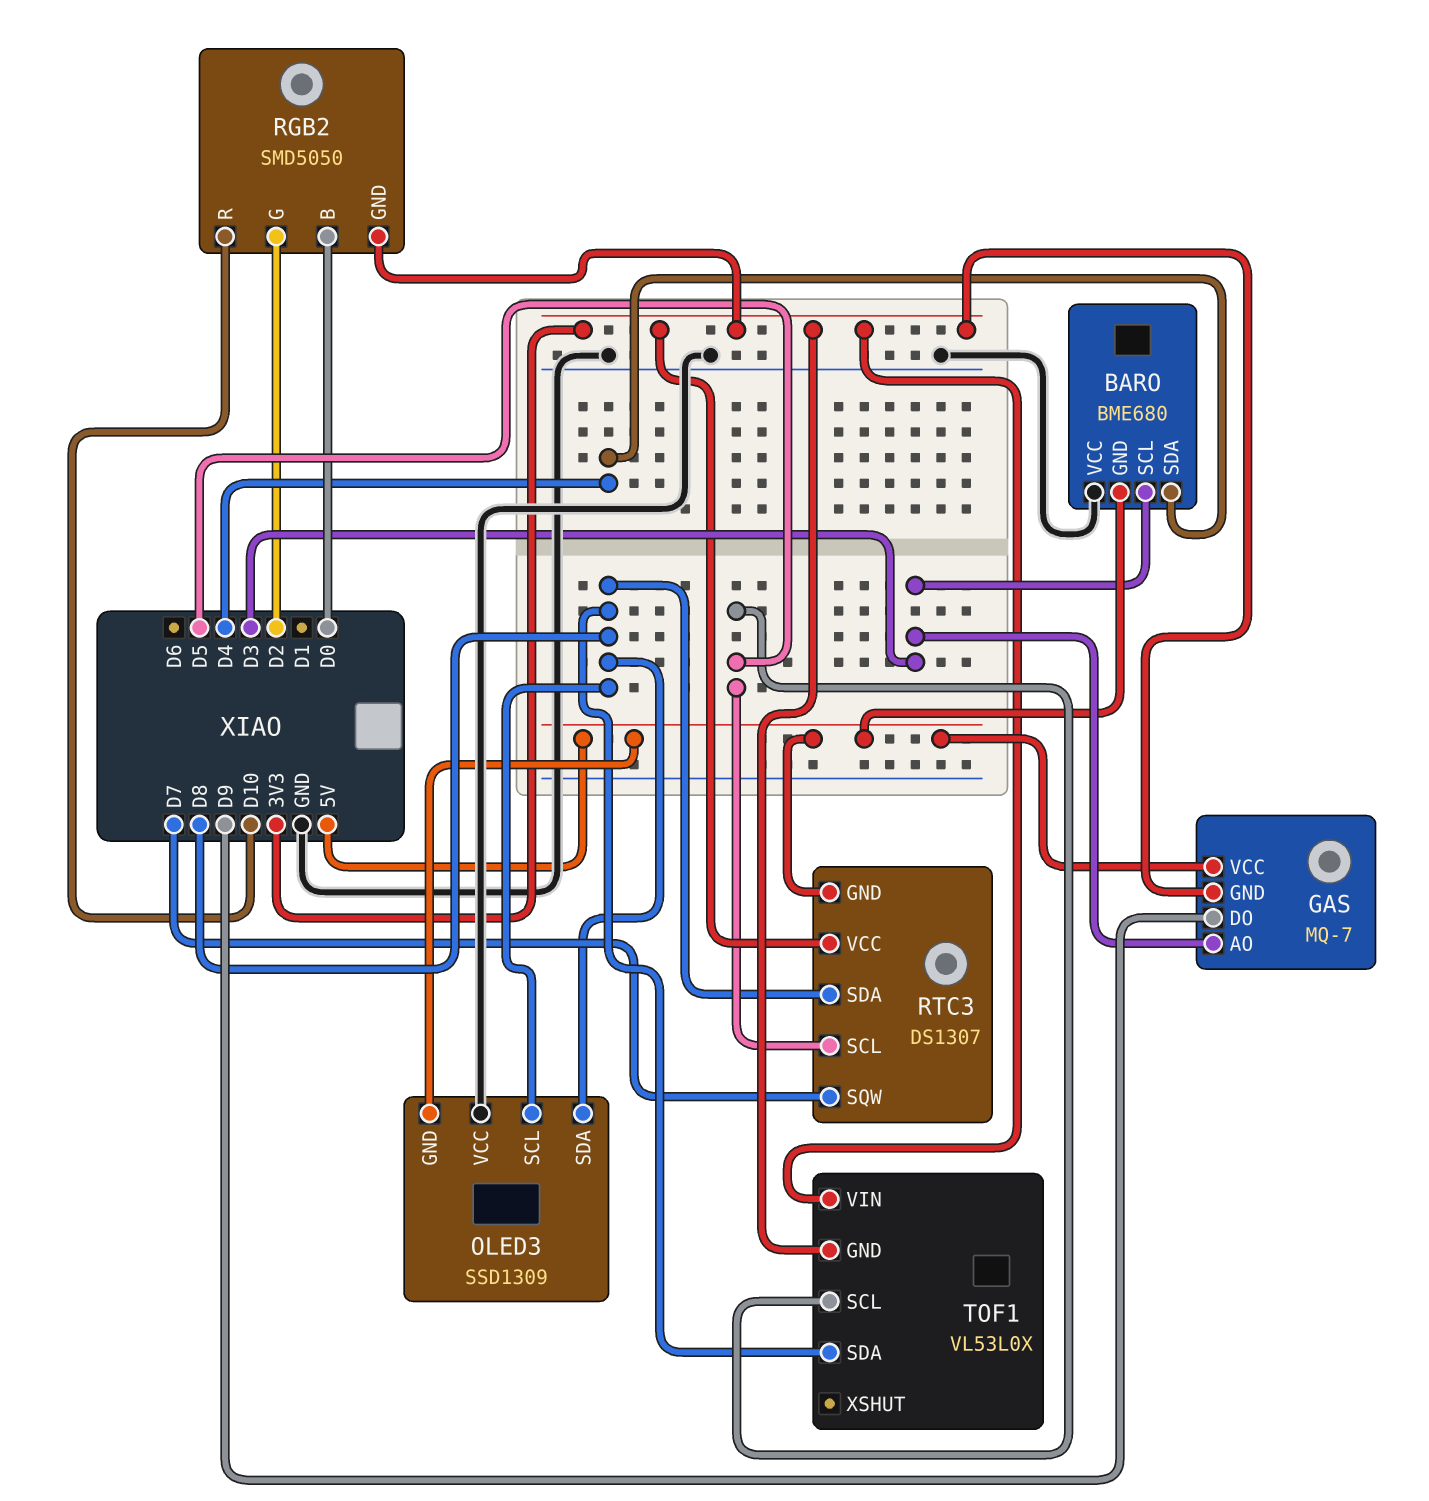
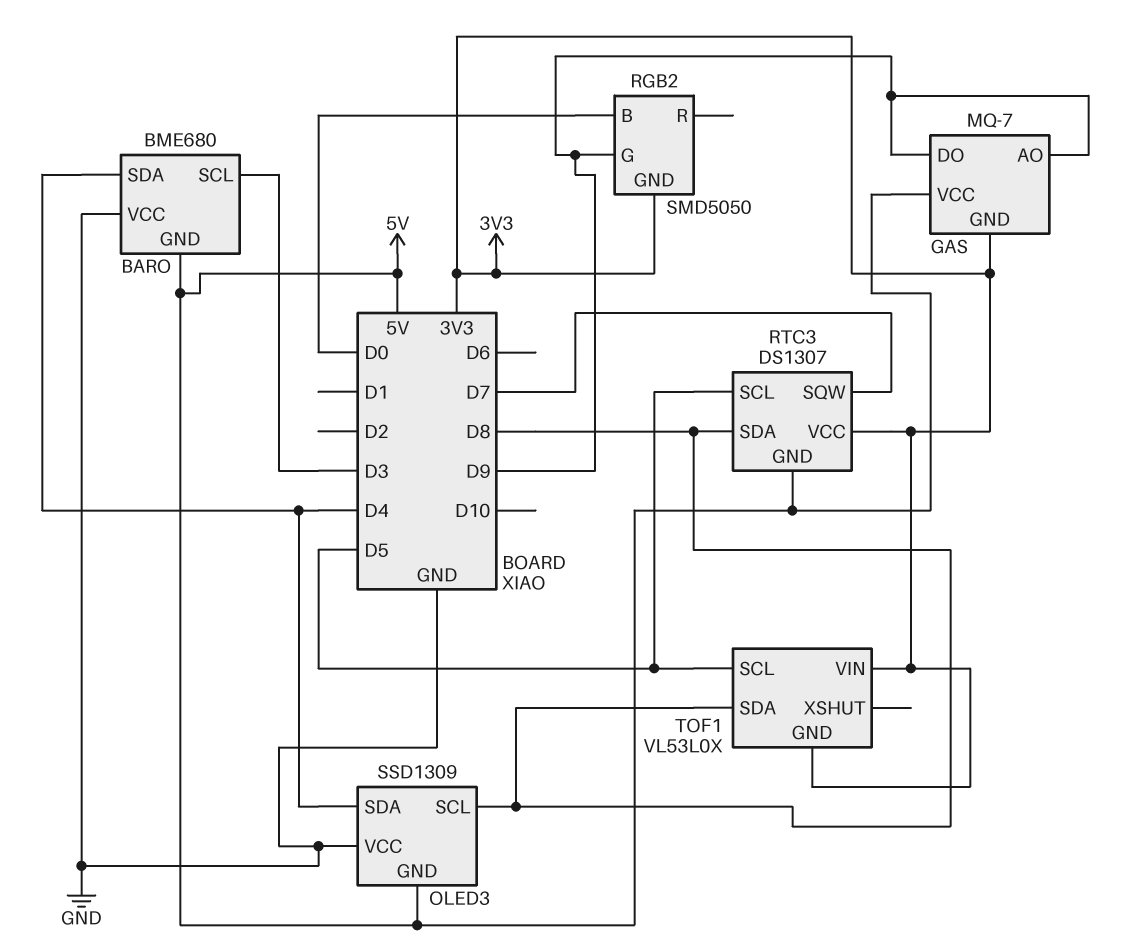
GAS pin AO: D3 -> D9
OLED3 pin SDA: D8 -> D4
RGB2 pin G: D2 -> D9
RGB2 pin R: D10 -> none

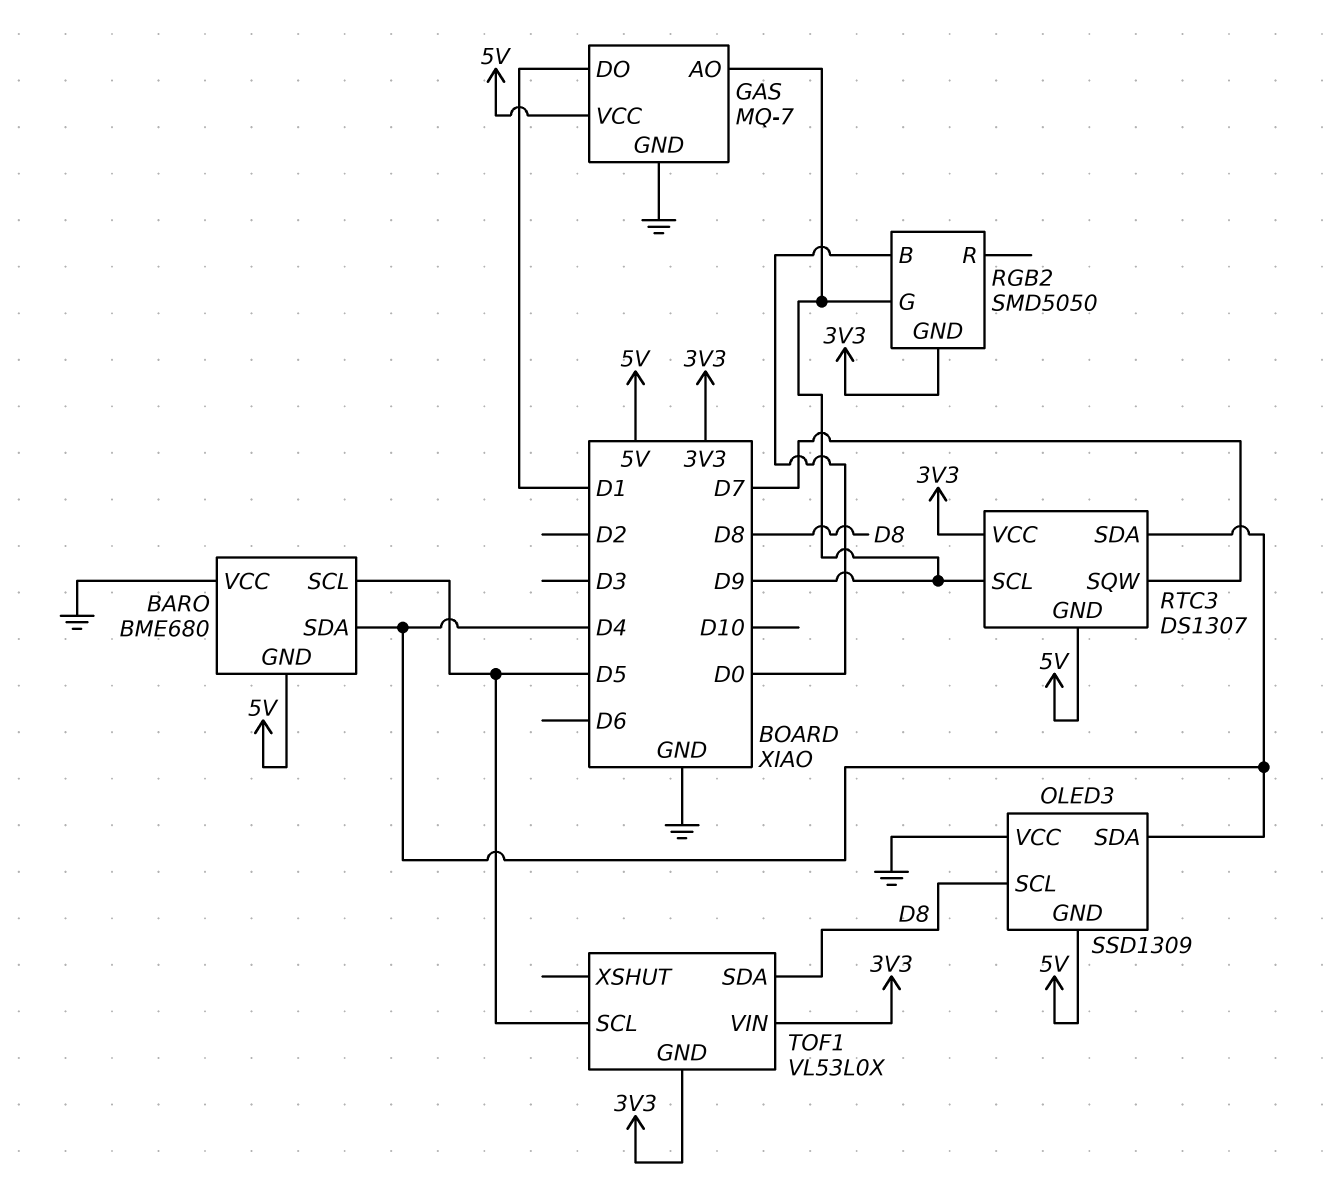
BARO pin SCL: D3 -> D5
GAS pin DO: D9 -> D1
GAS pin GND: 3V3 -> GND
RTC3 pin SCL: D5 -> D9
RTC3 pin SDA: D8 -> D4

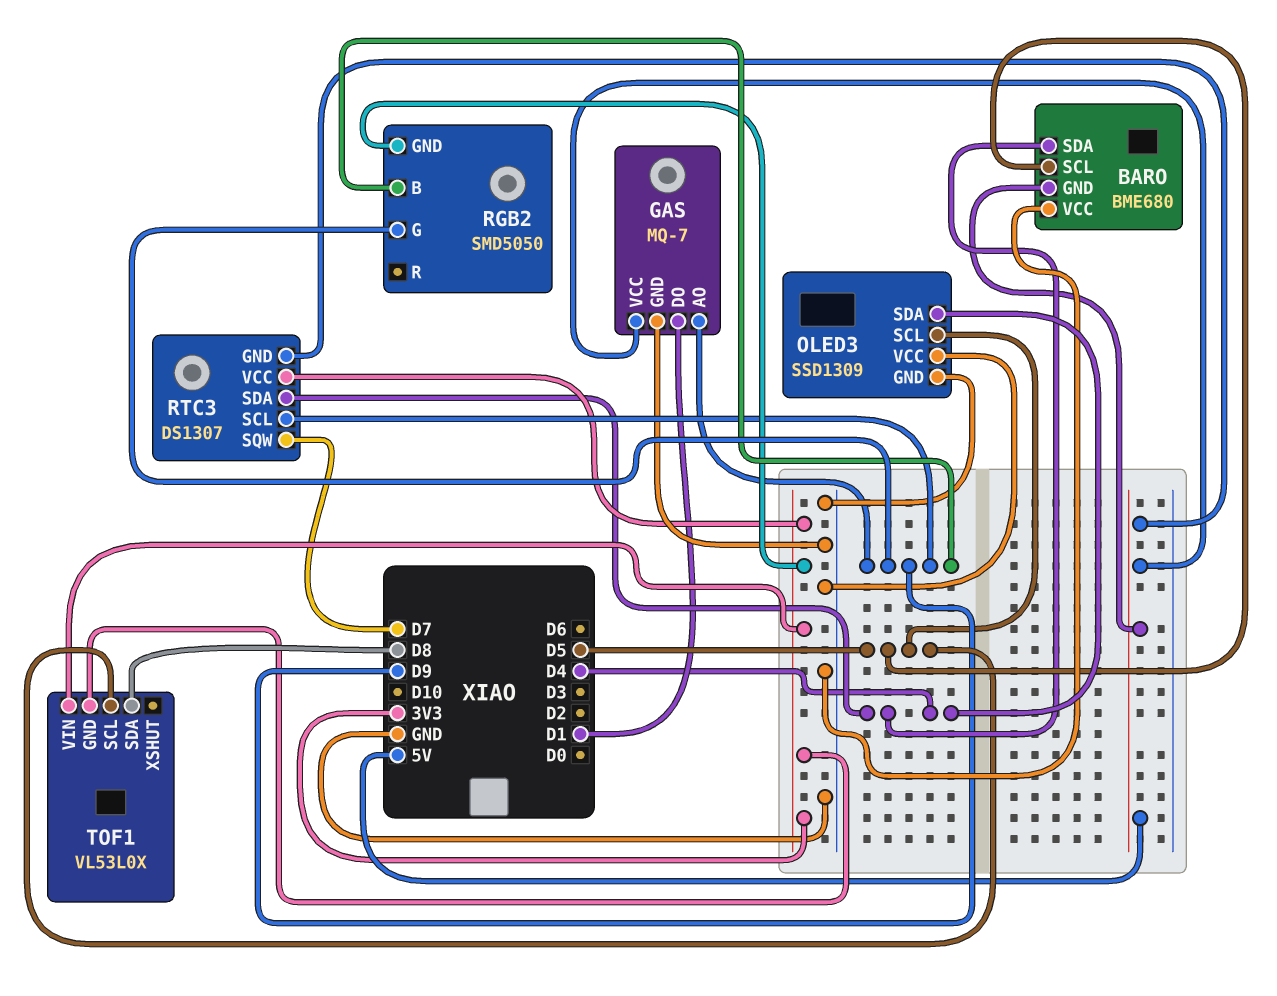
OLED3 pin GND: 5V -> GND
OLED3 pin SCL: D8 -> D5
RGB2 pin B: D0 -> D9

